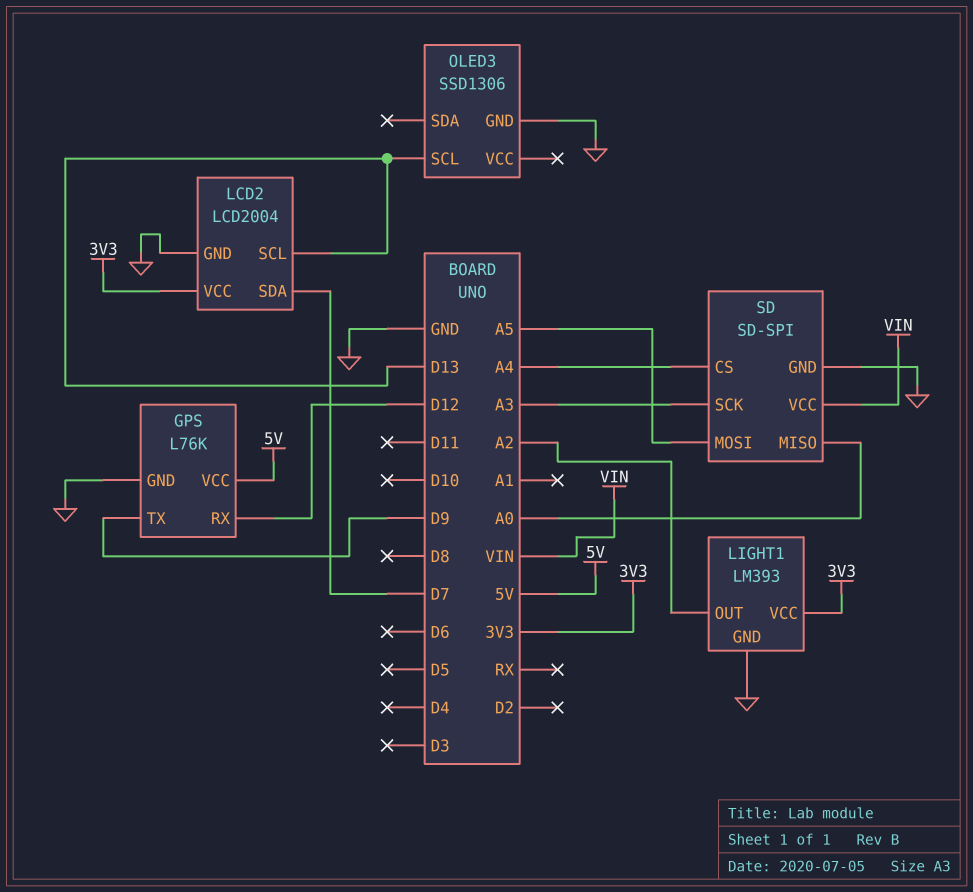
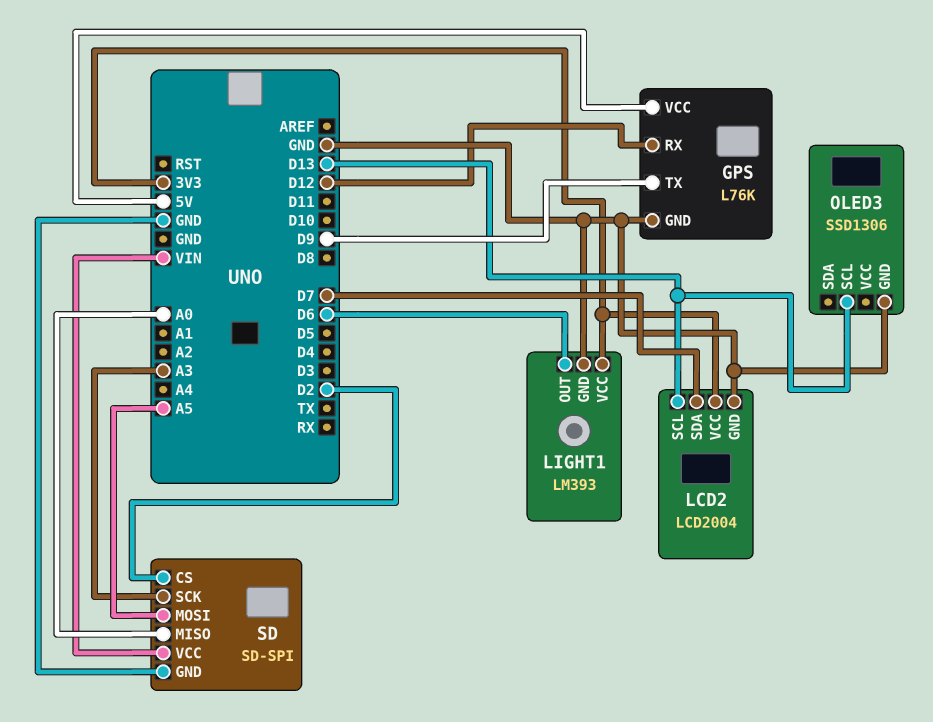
LIGHT1 pin OUT: A2 -> D6
SD pin CS: A4 -> D2

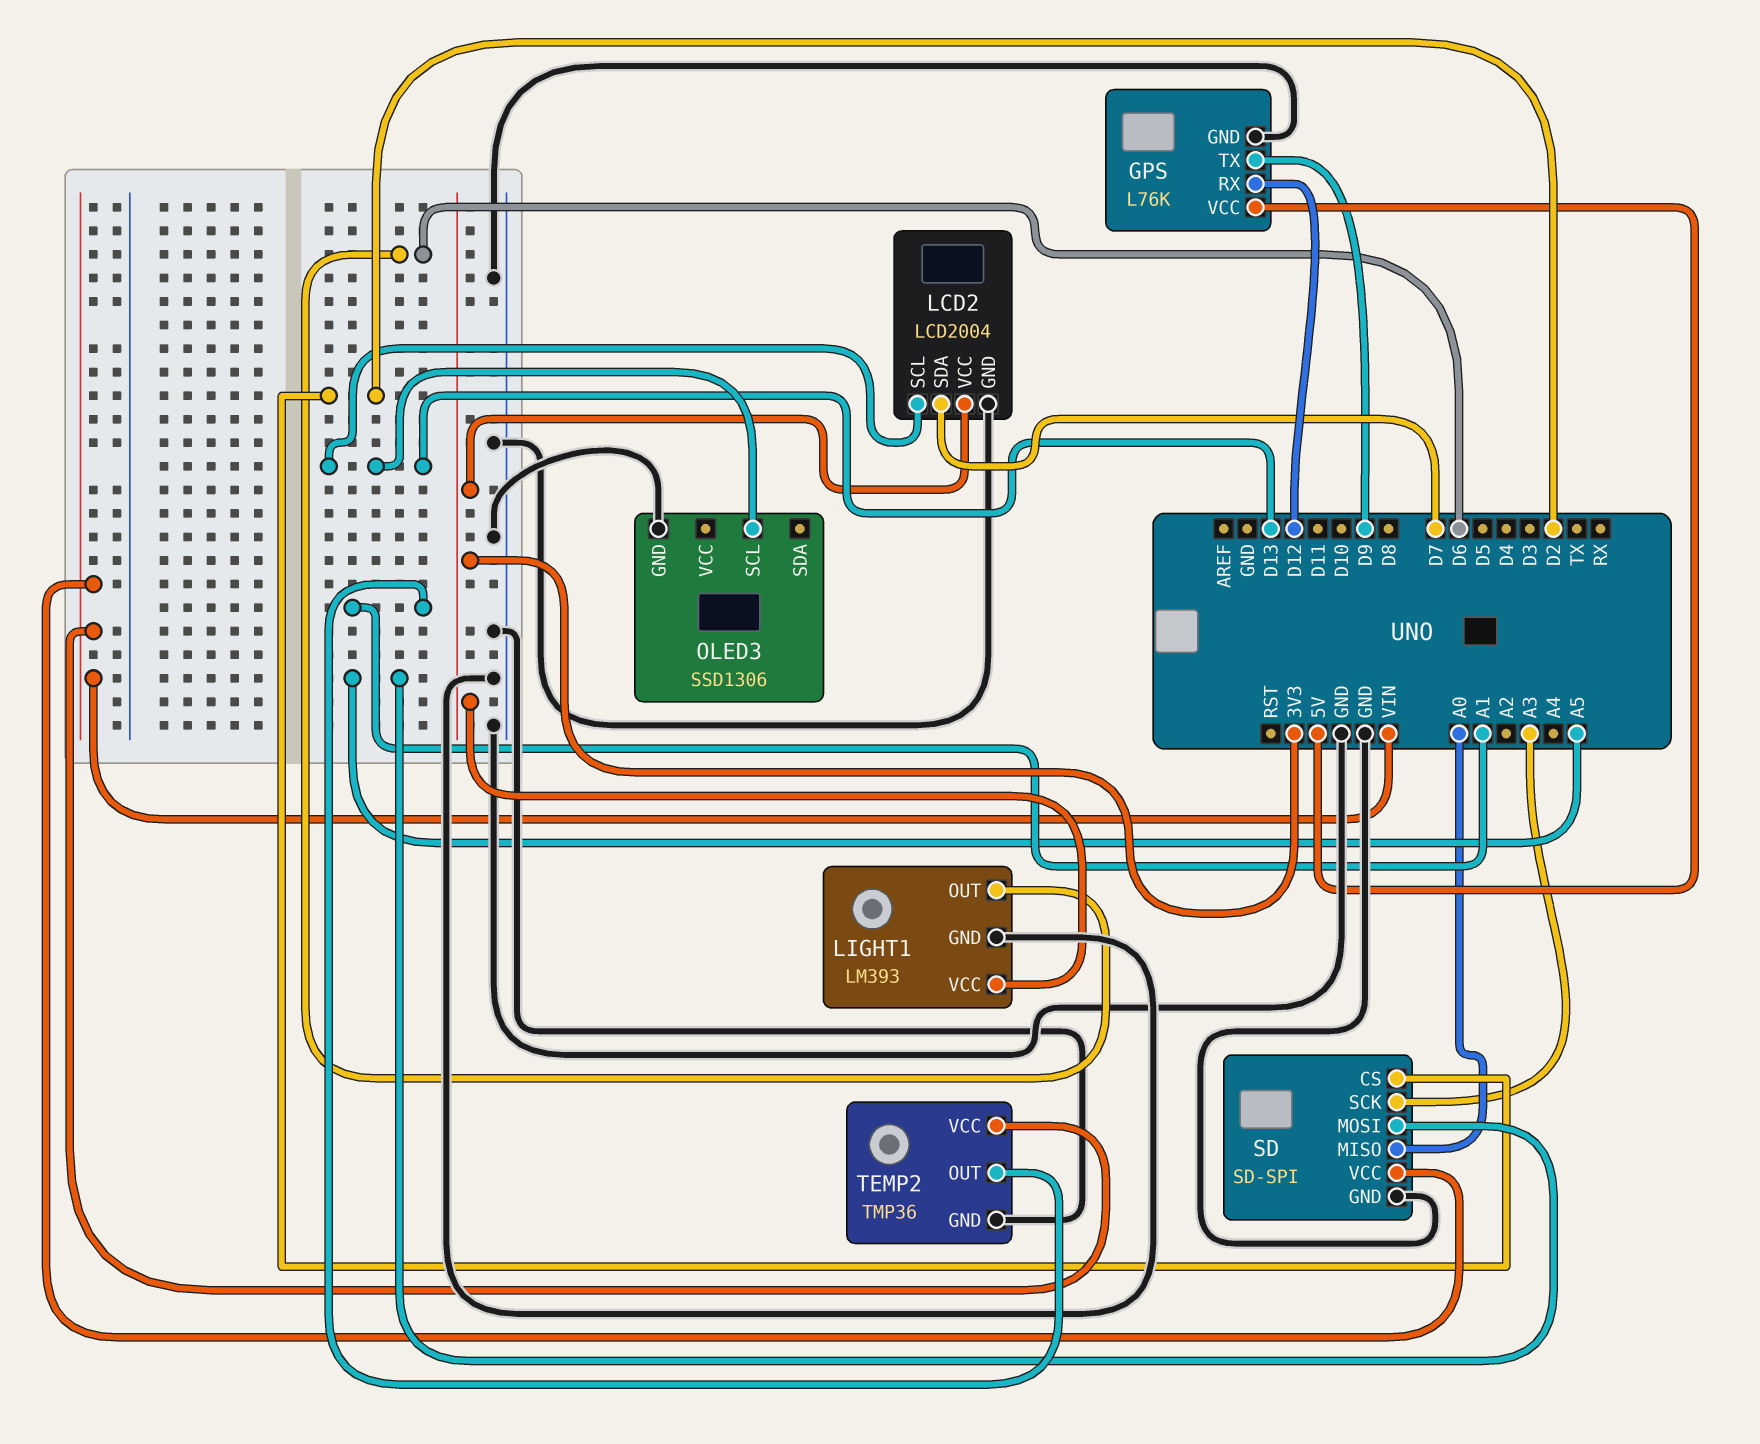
TEMP2: none -> TMP36
TEMP2 pin GND: none -> GND
TEMP2 pin OUT: none -> A1
TEMP2 pin VCC: none -> VIN

